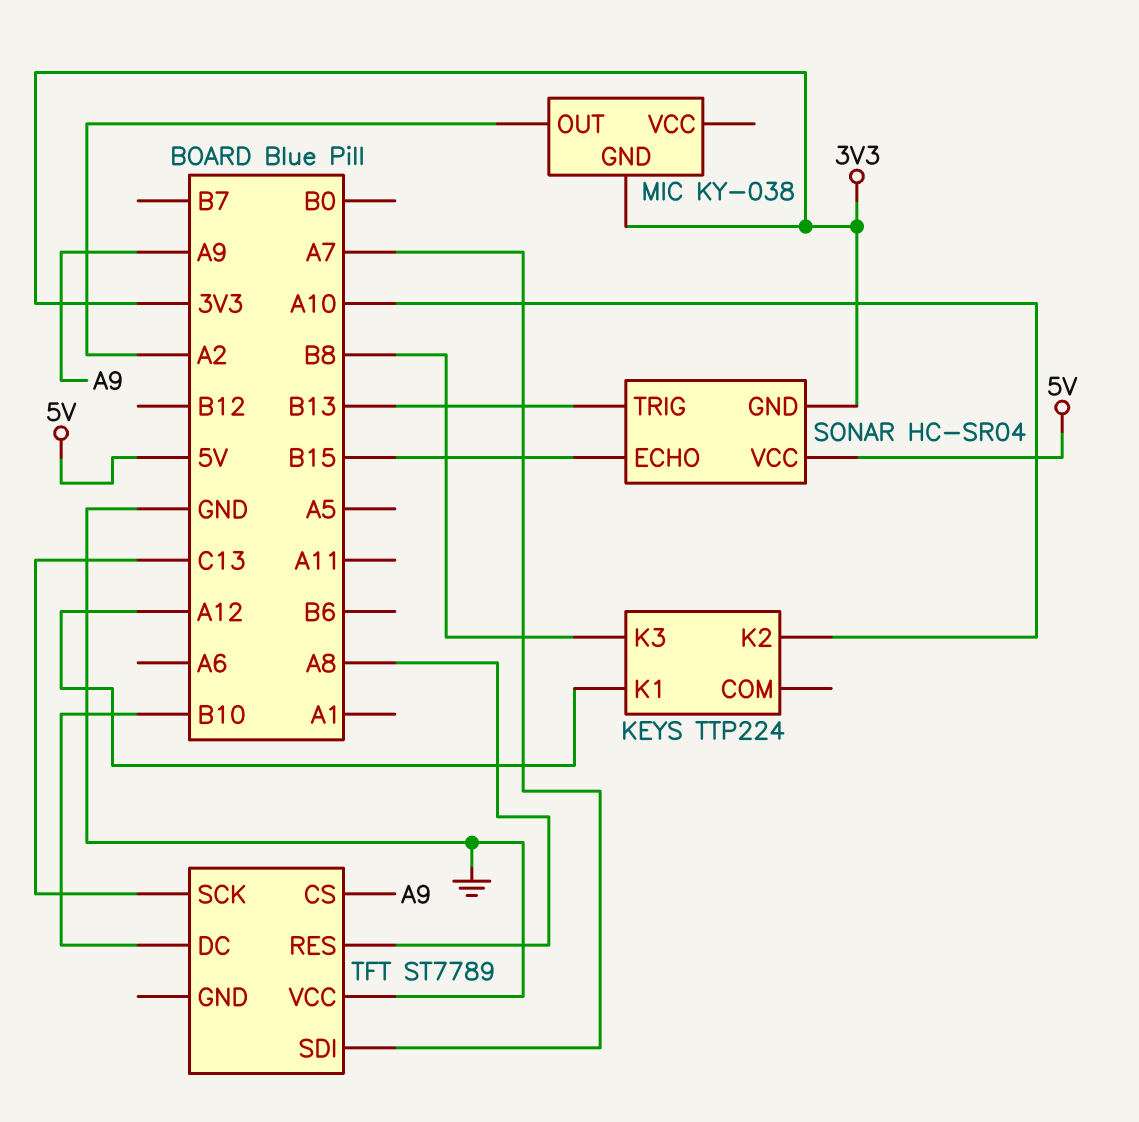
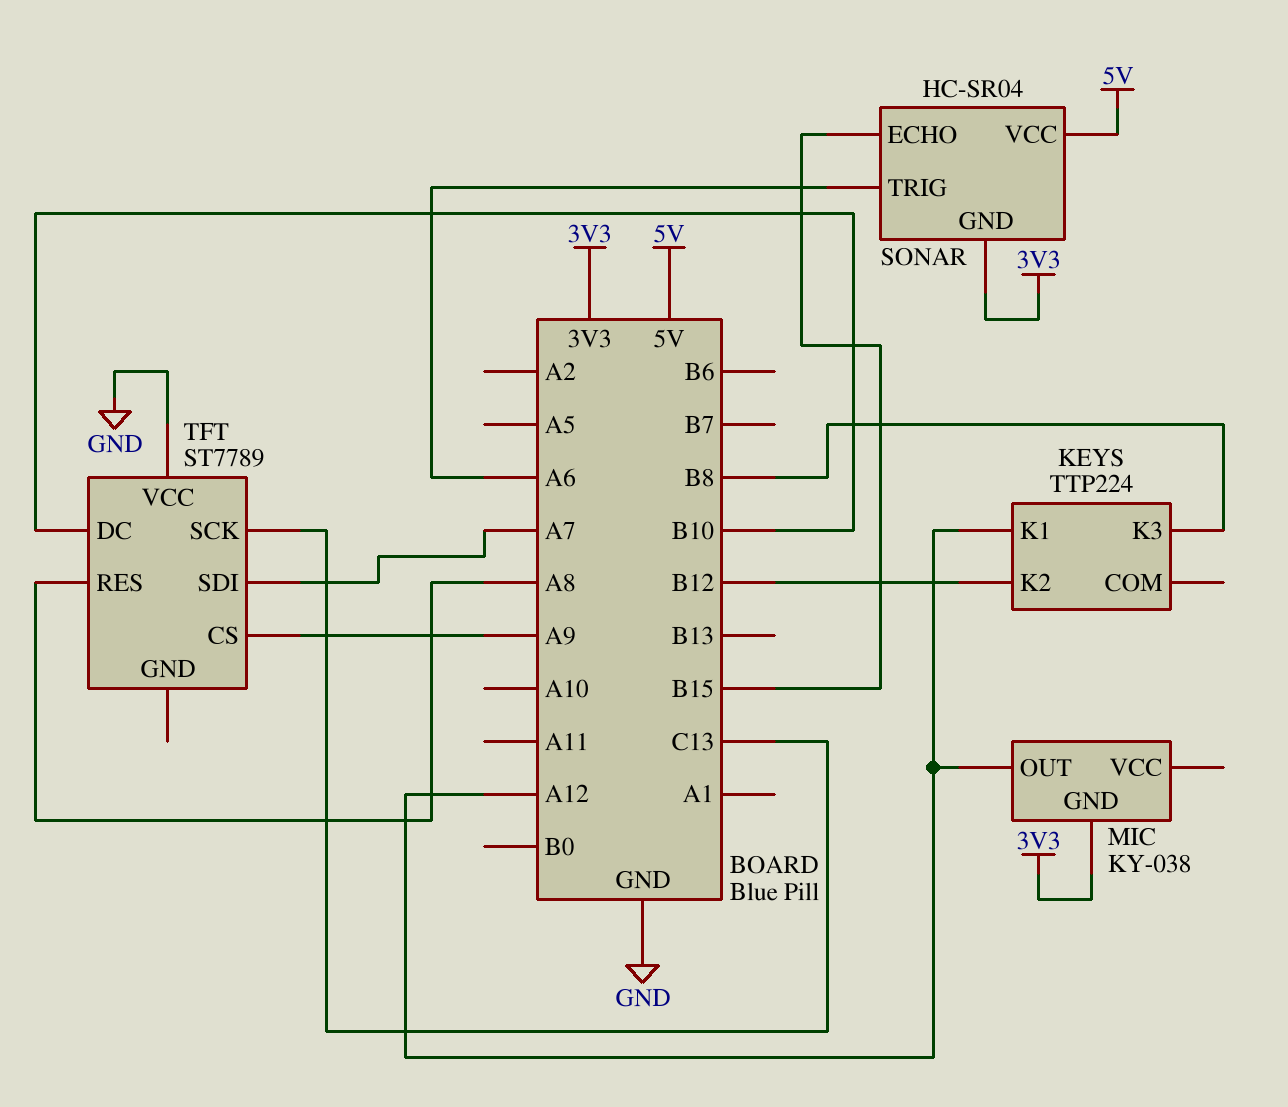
KEYS pin K2: A10 -> B12
MIC pin OUT: A2 -> A12
SONAR pin TRIG: B13 -> A6

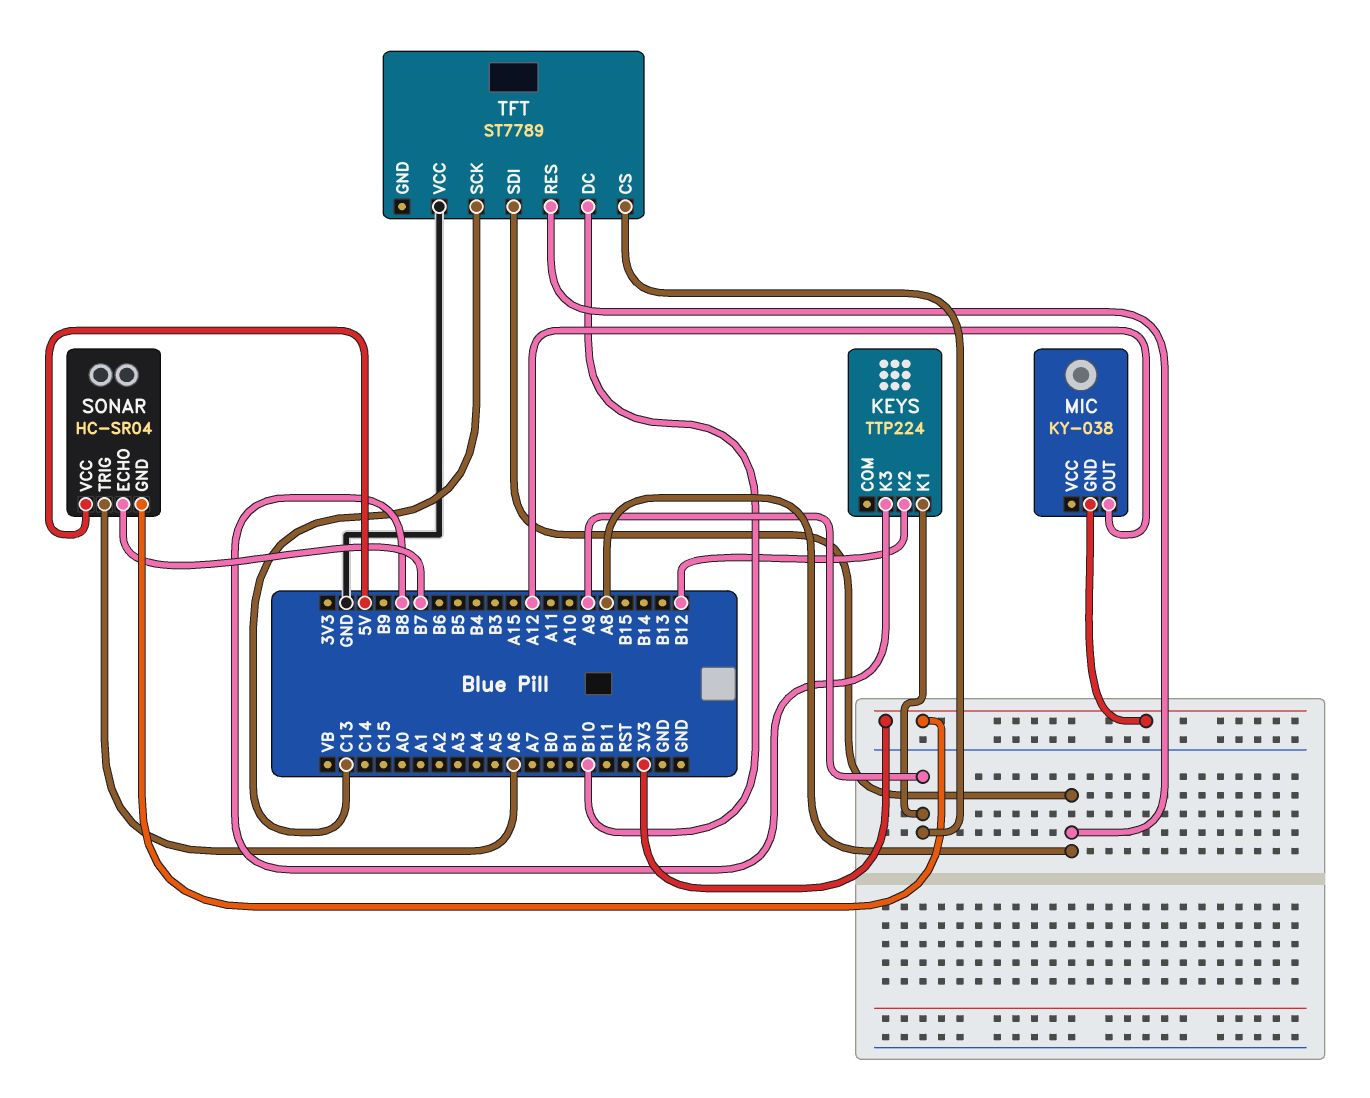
KEYS pin K1: A12 -> A9
SONAR pin ECHO: B15 -> B7
TFT pin SDI: A7 -> A8

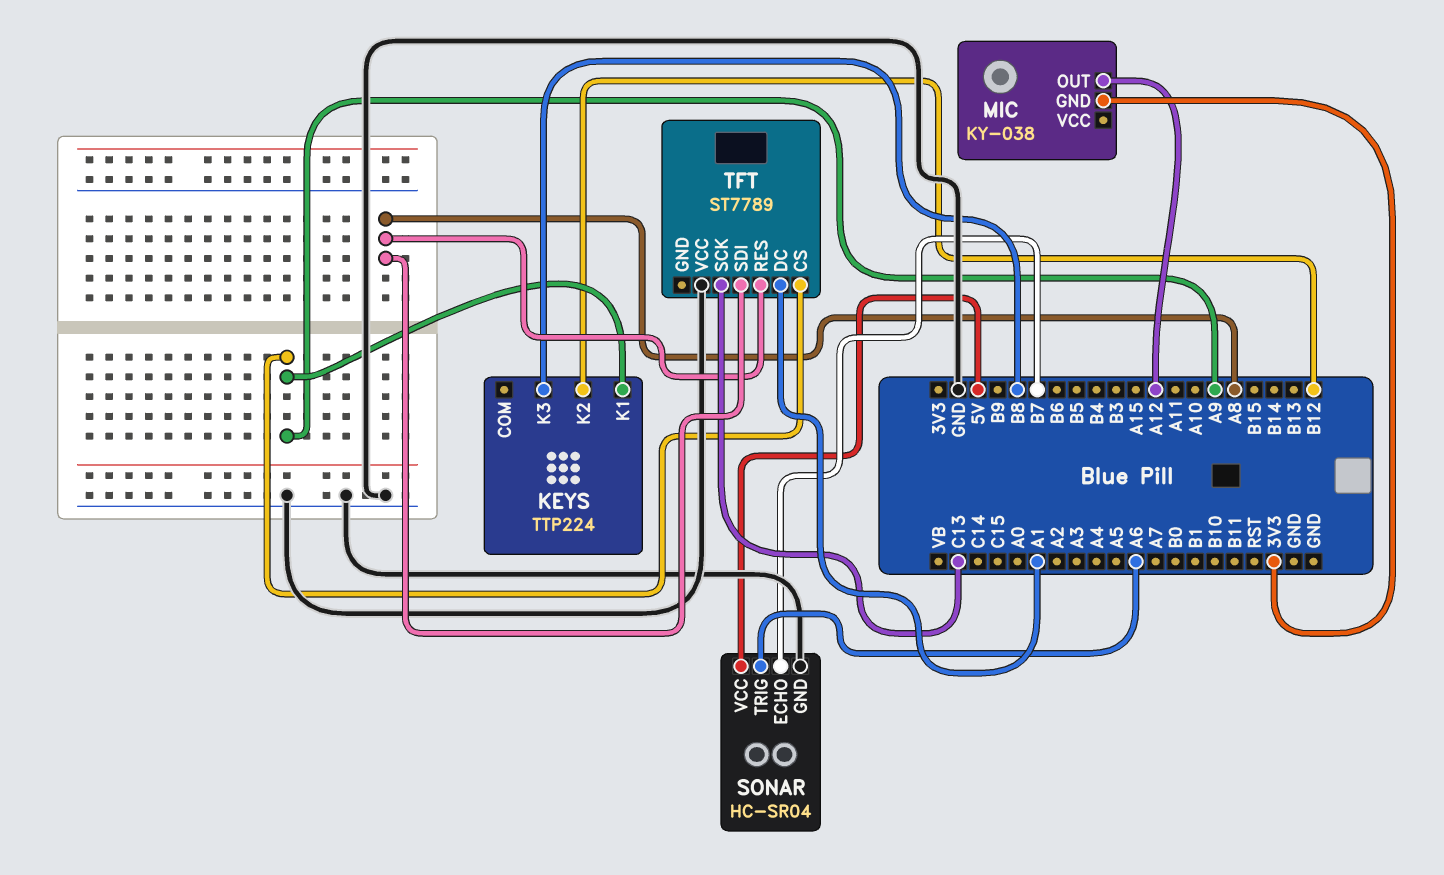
SONAR pin GND: 3V3 -> GND
TFT pin DC: B10 -> A1

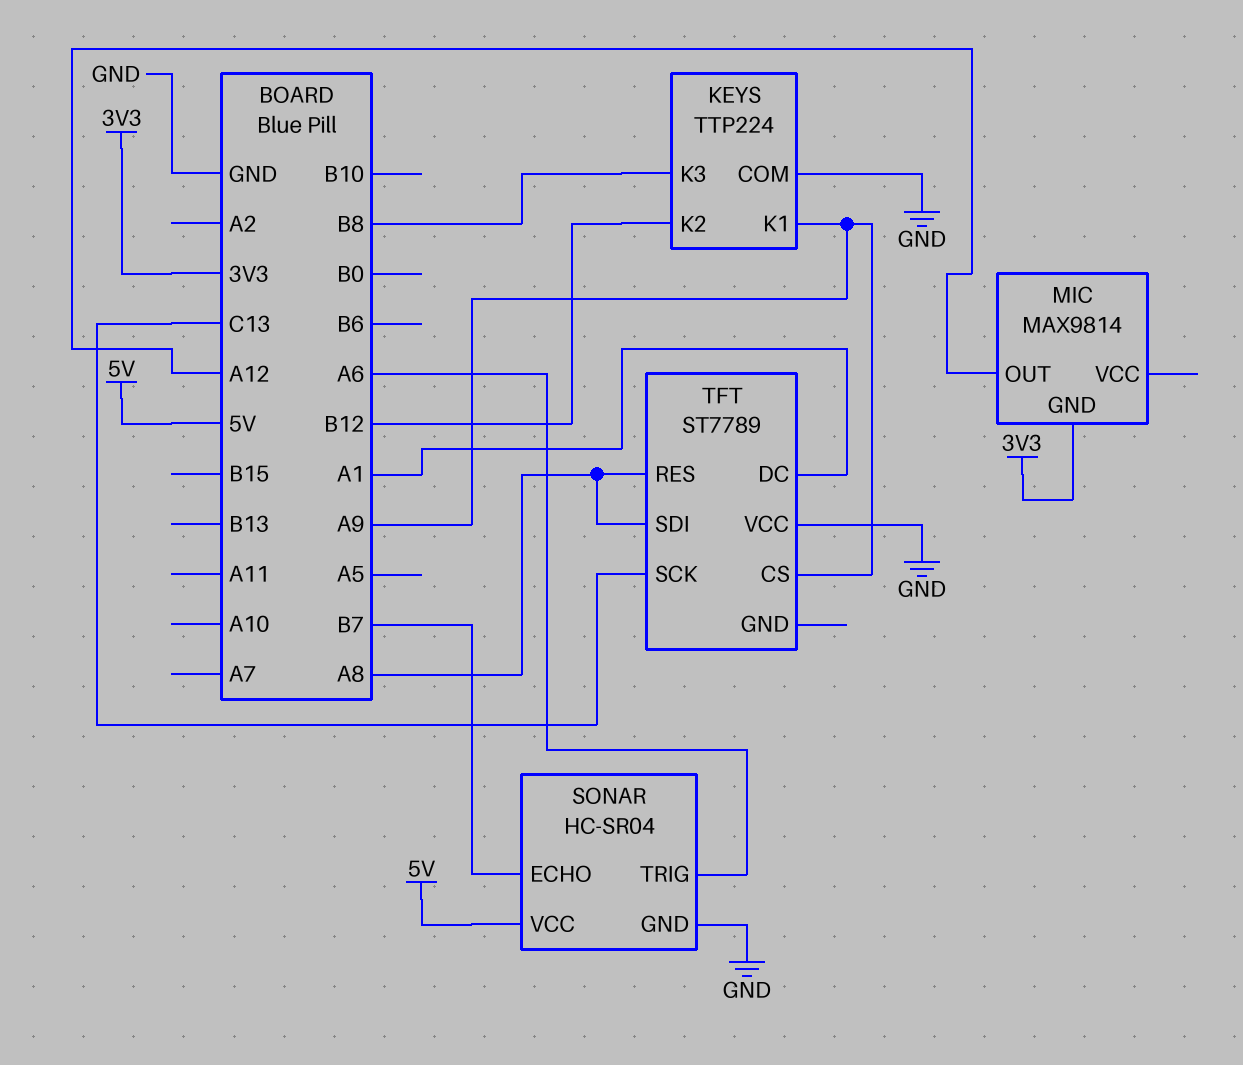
KEYS pin COM: none -> GND
MIC: KY-038 -> MAX9814

